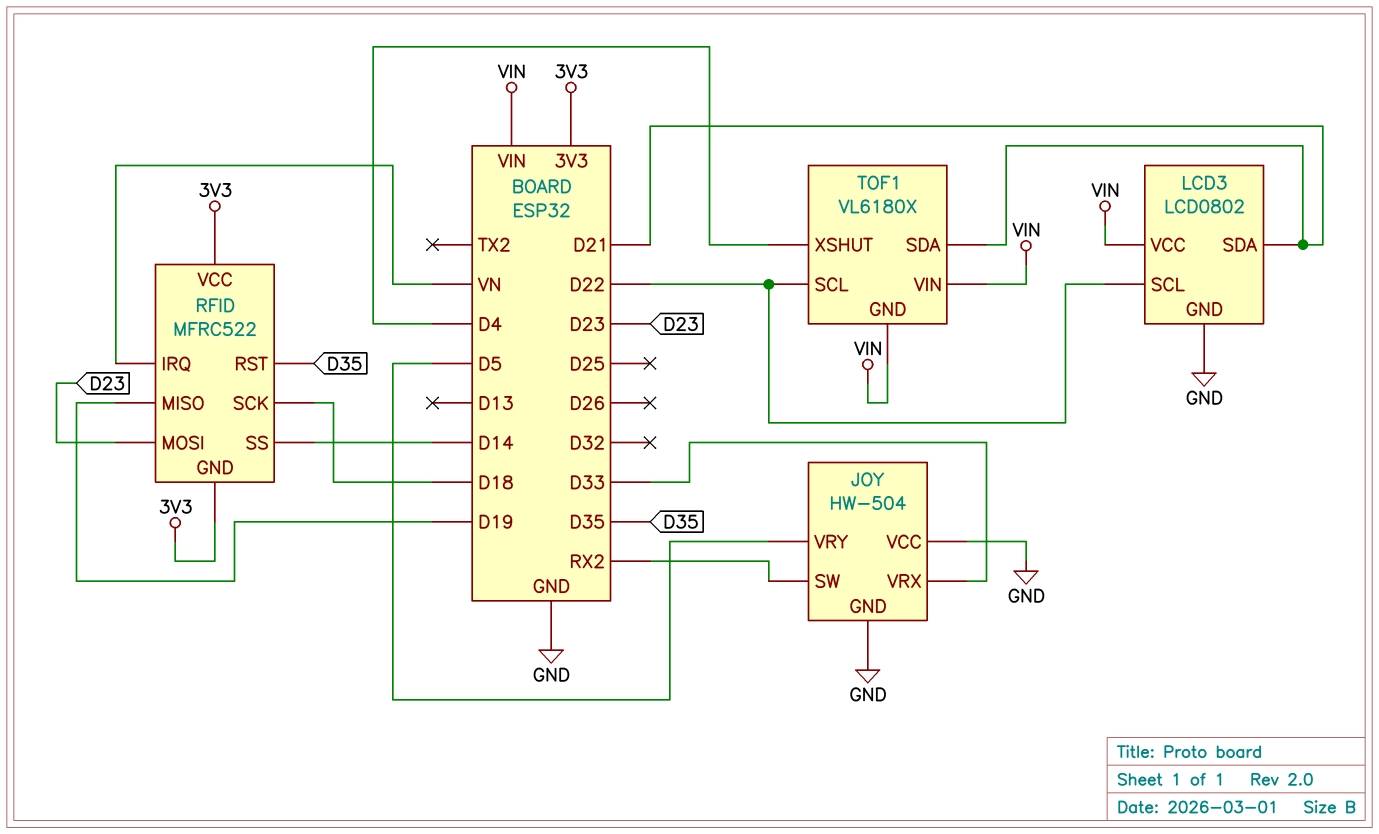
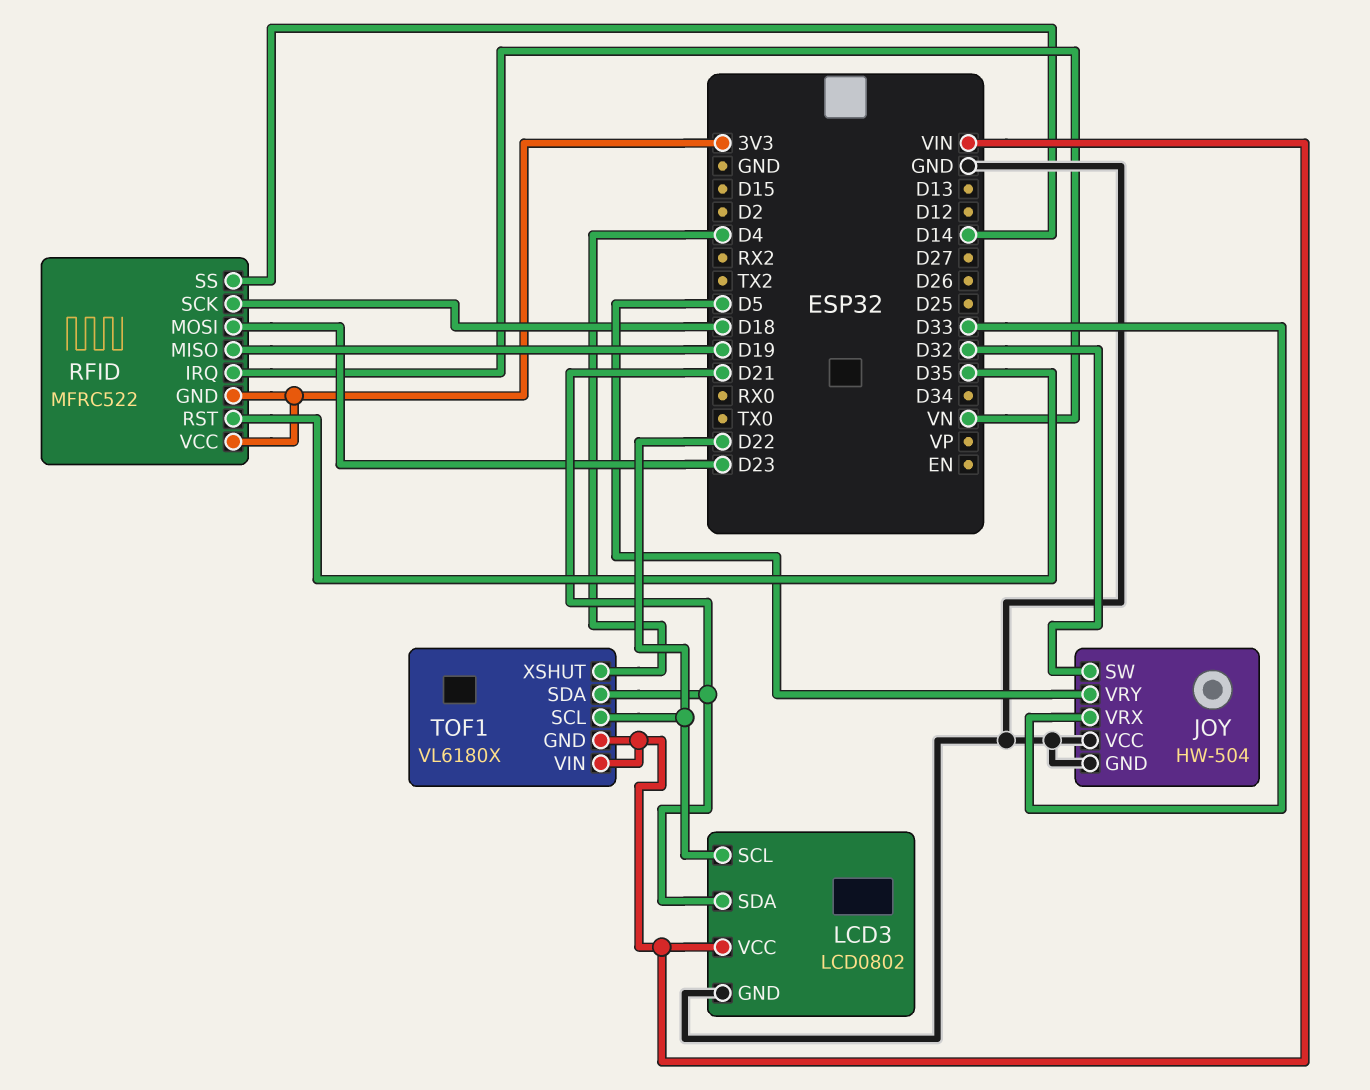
JOY pin SW: RX2 -> D32

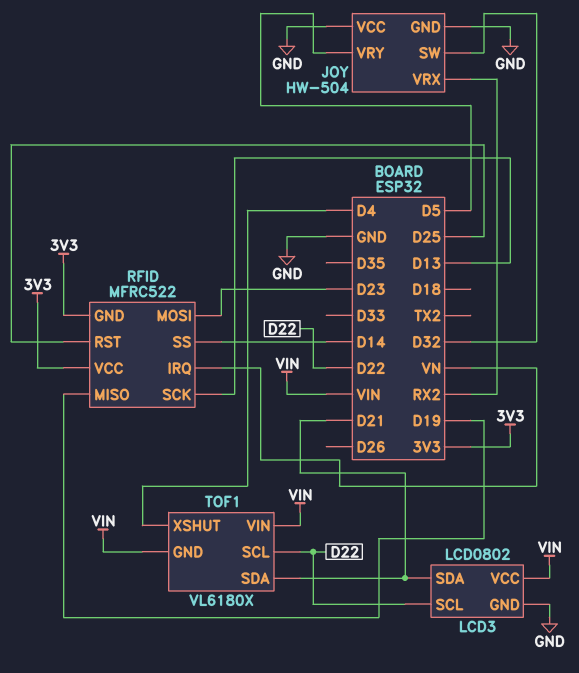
JOY pin VRX: D33 -> RX2
RFID pin RST: D35 -> D25
RFID pin SCK: D18 -> D13

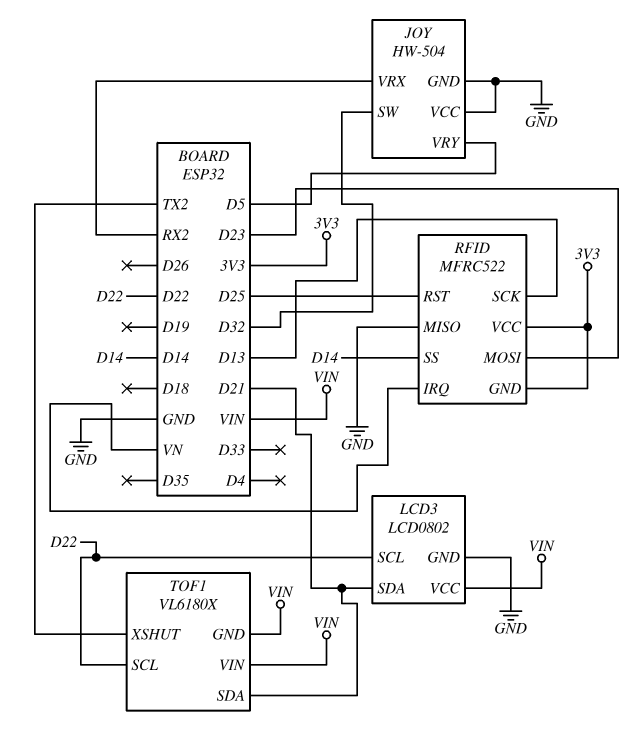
RFID pin MISO: D19 -> GND
TOF1 pin XSHUT: D4 -> TX2

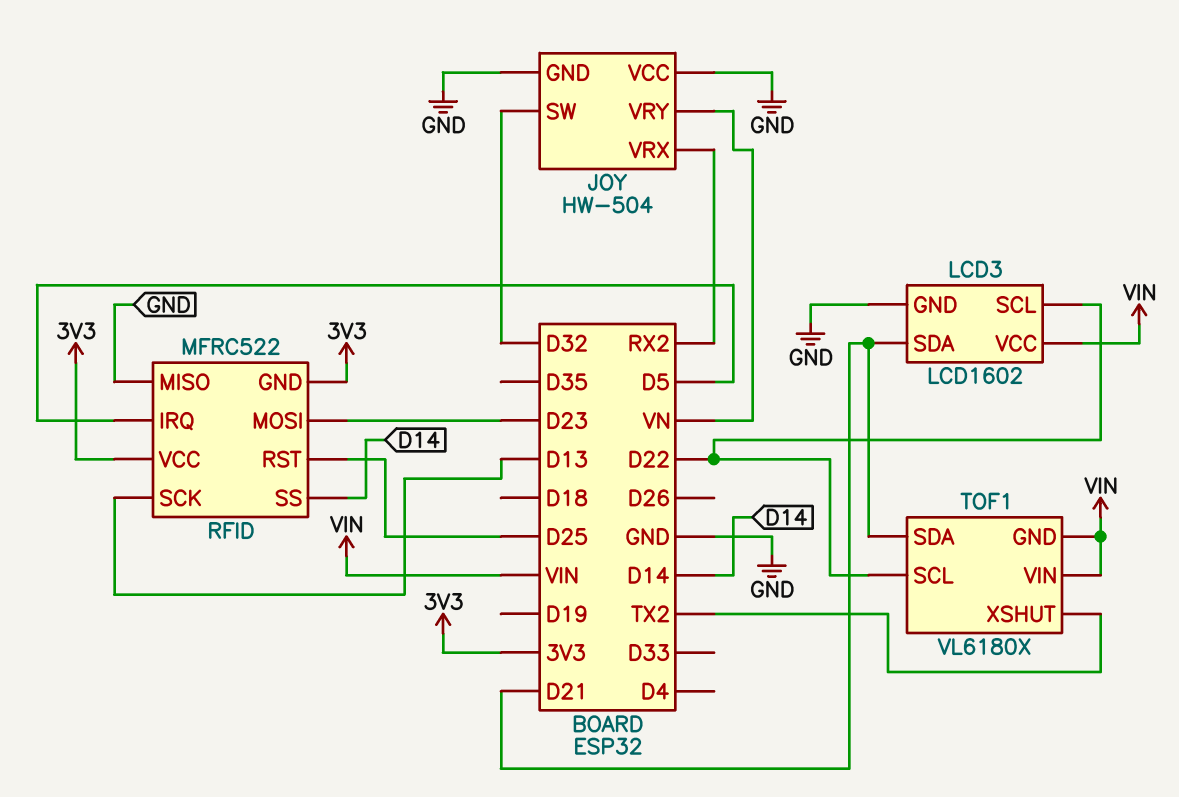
JOY pin VRY: D5 -> VN
LCD3: LCD0802 -> LCD1602
RFID pin IRQ: VN -> D5

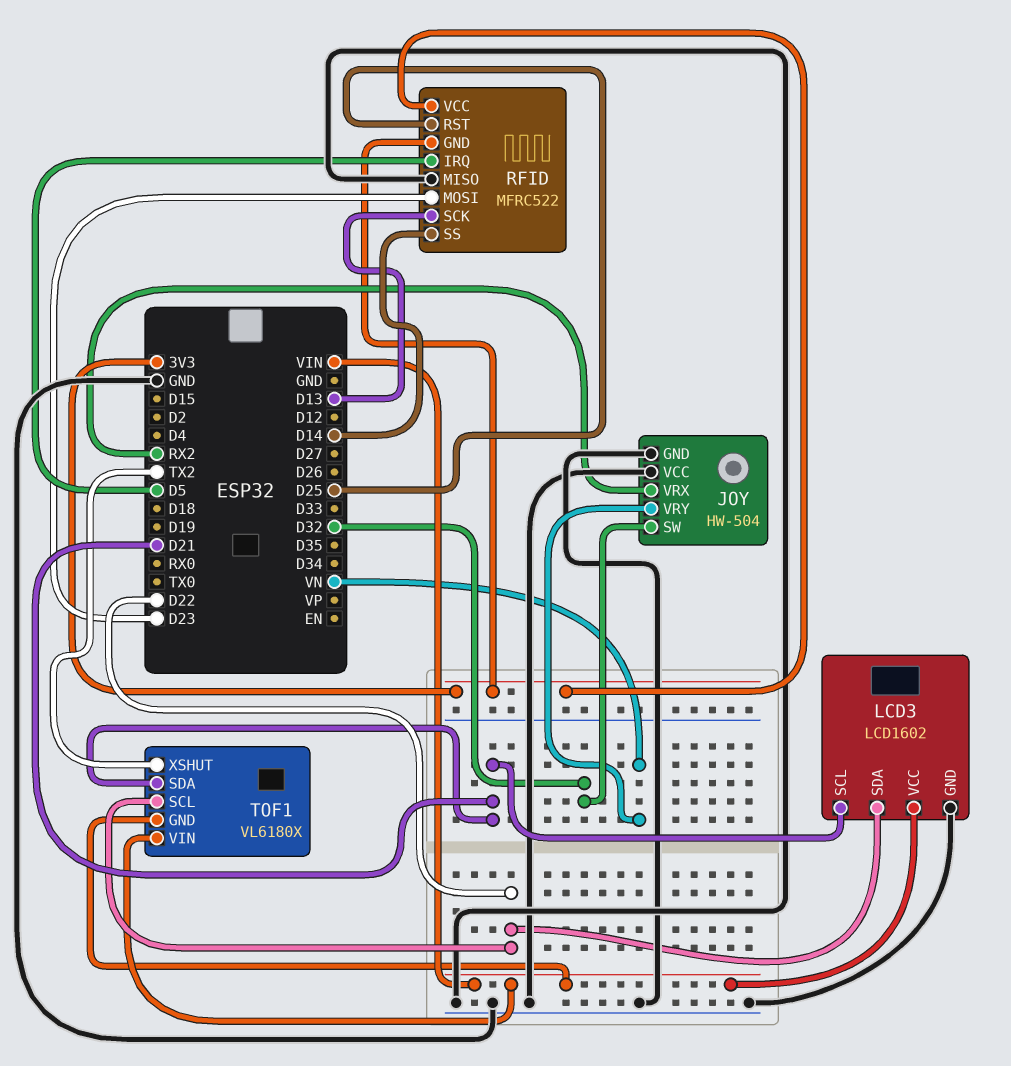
LCD3 pin SCL: D22 -> D21
LCD3 pin SDA: D21 -> D22

